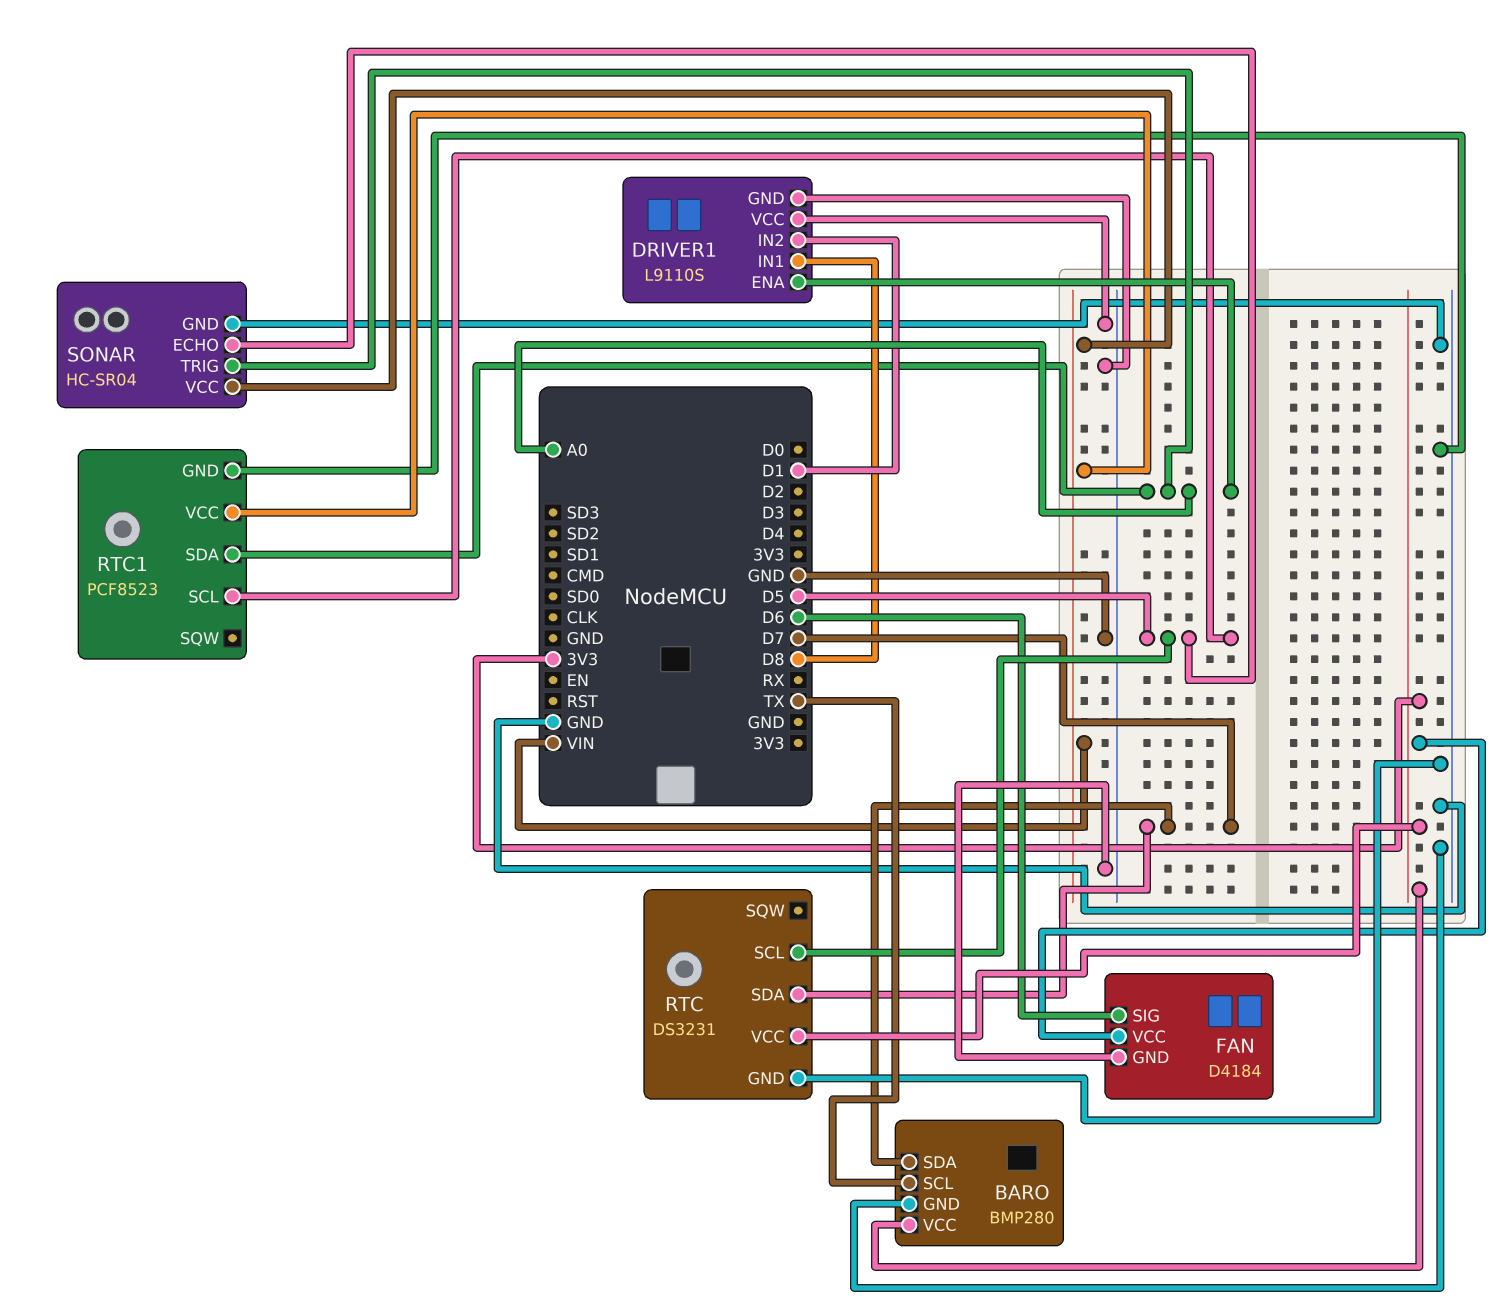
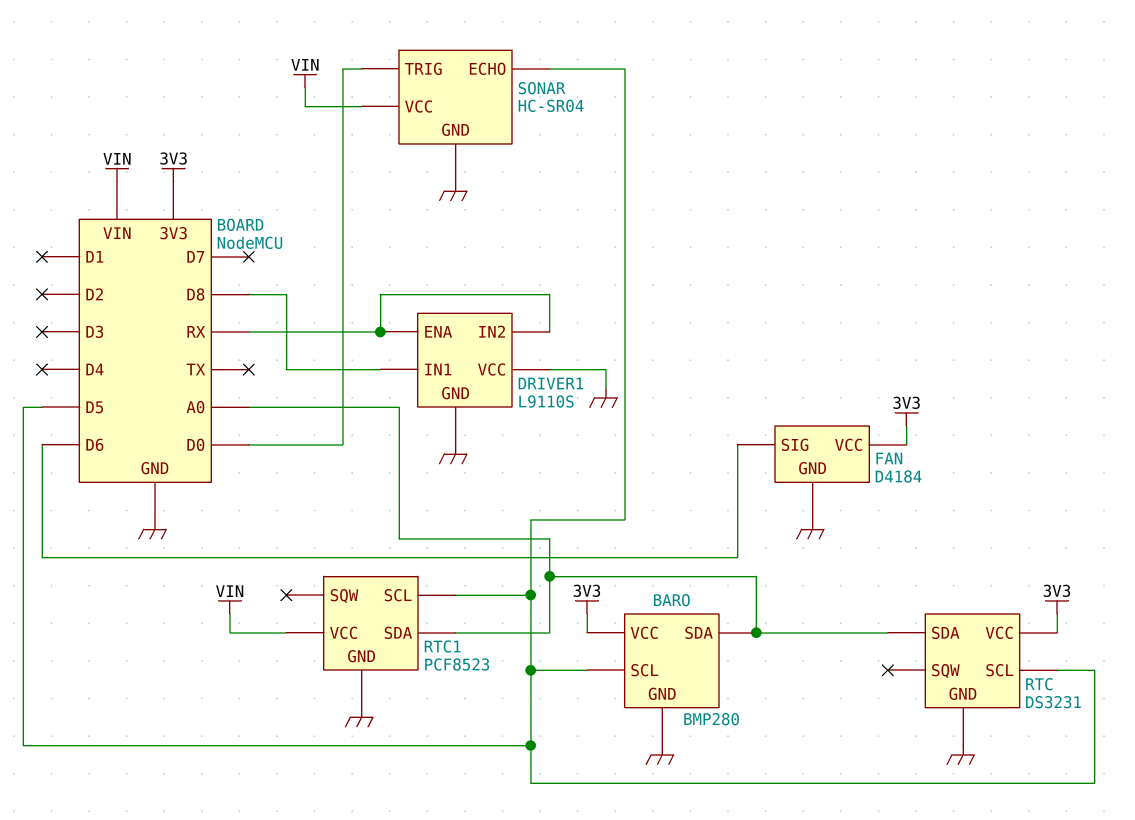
BARO pin SCL: TX -> D5
BARO pin SDA: D7 -> A0
DRIVER1 pin ENA: A0 -> RX
DRIVER1 pin IN2: D1 -> RX
RTC pin SDA: D7 -> A0
SONAR pin TRIG: A0 -> D0

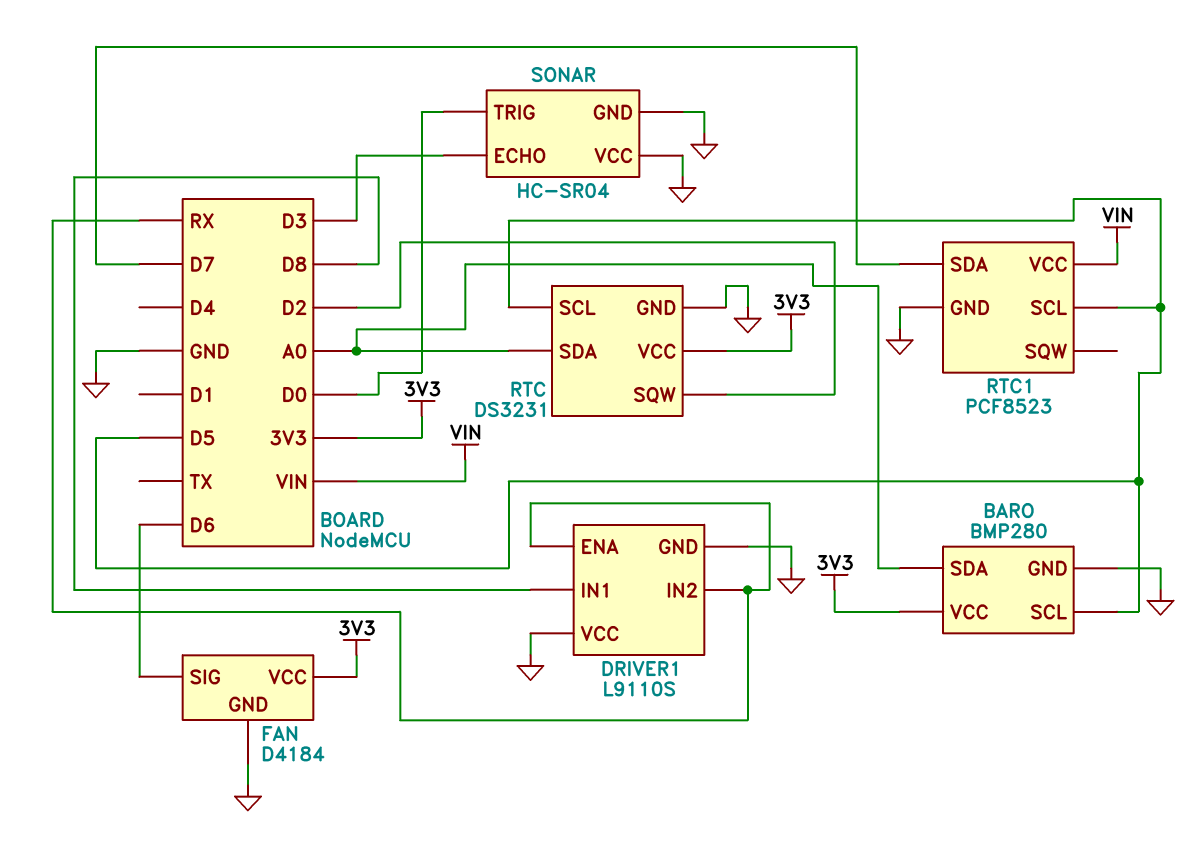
RTC pin SQW: none -> D2
RTC1 pin SDA: A0 -> D7
SONAR pin ECHO: D5 -> D3
SONAR pin VCC: VIN -> GND

